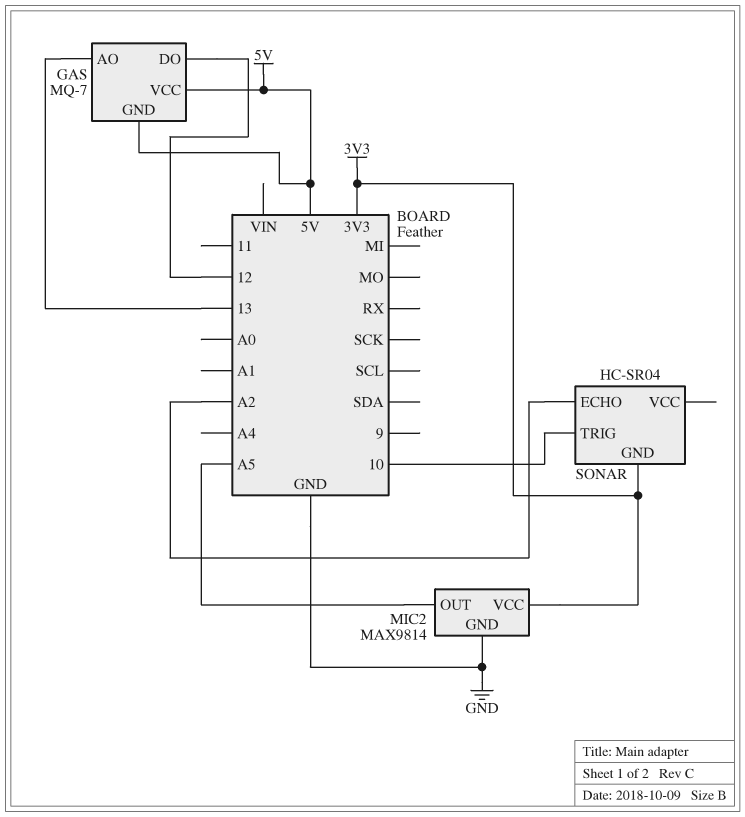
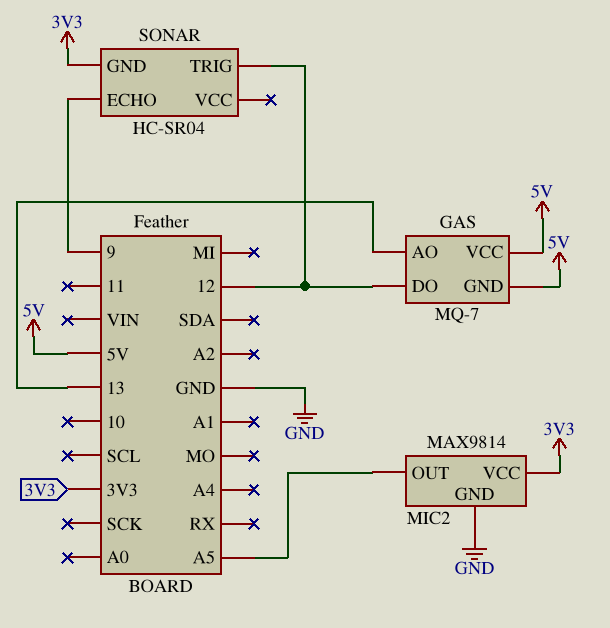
SONAR pin ECHO: A2 -> 9
SONAR pin TRIG: 10 -> 12

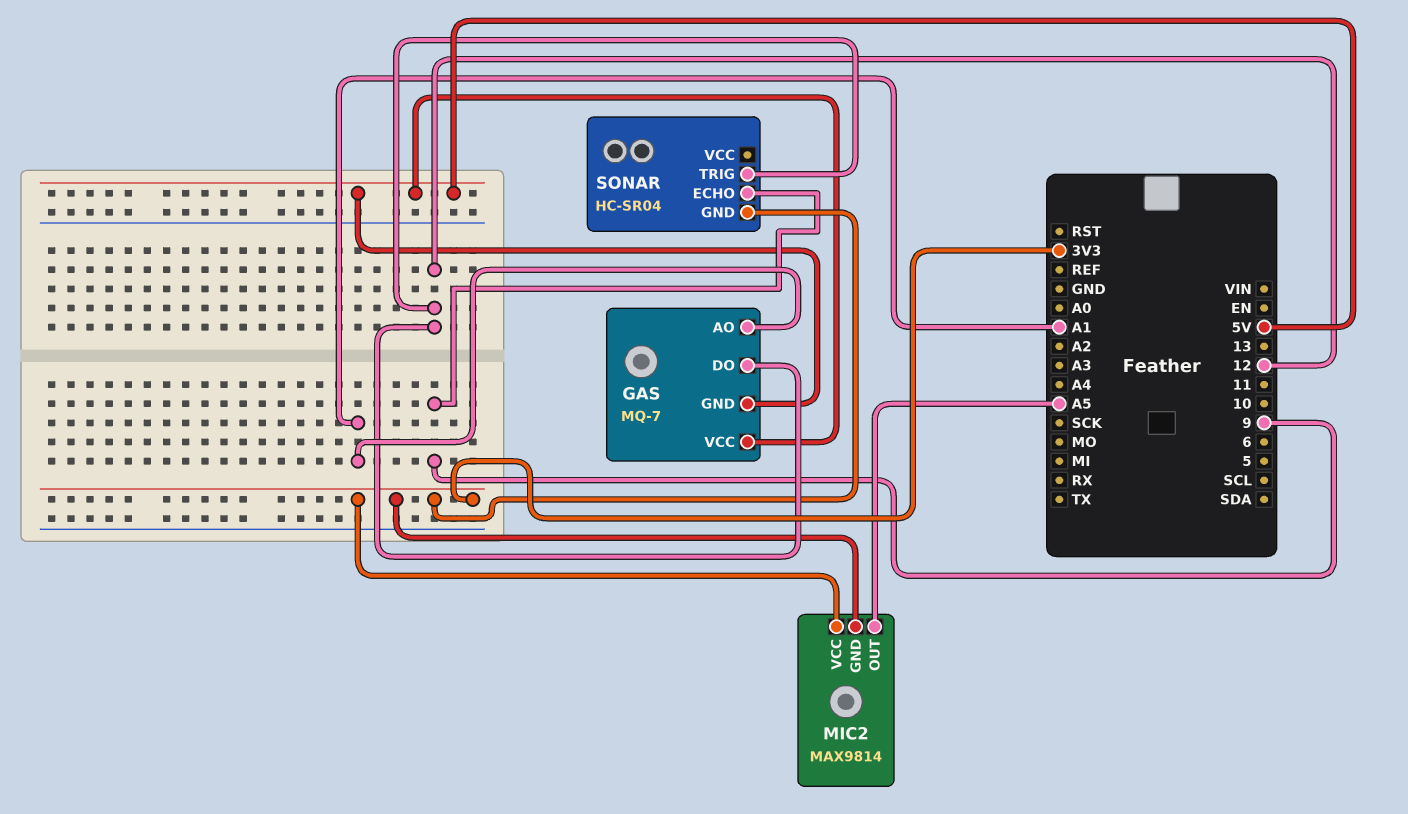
GAS pin AO: 13 -> A1
MIC2 pin GND: GND -> 3V3

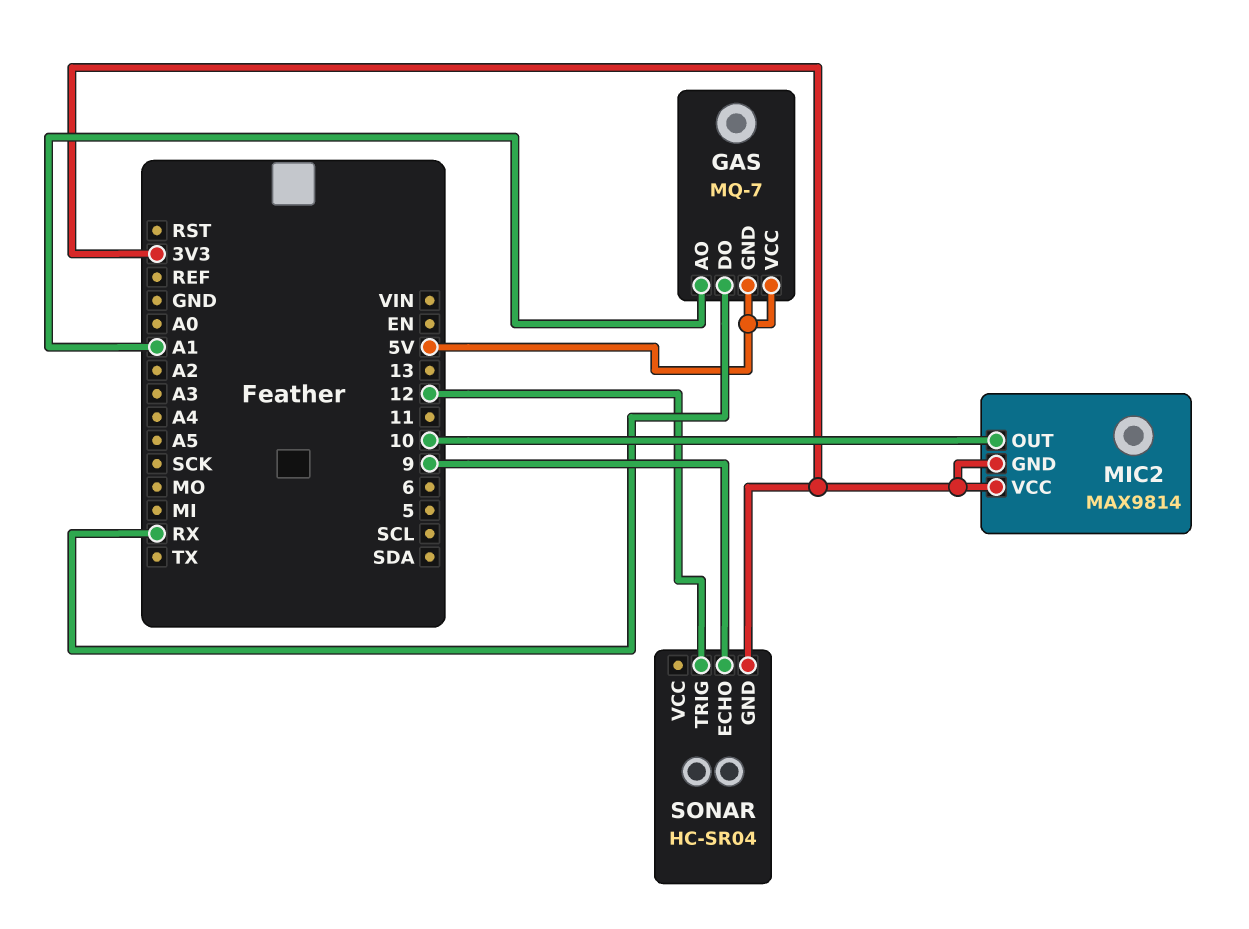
GAS pin DO: 12 -> RX
MIC2 pin OUT: A5 -> 10

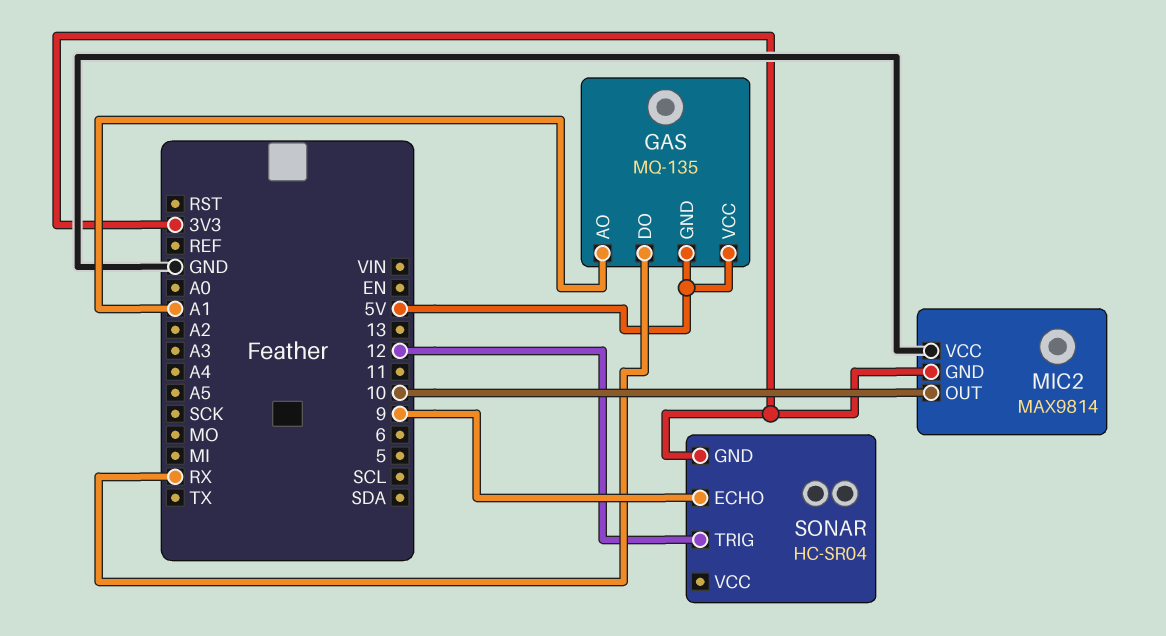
GAS: MQ-7 -> MQ-135
MIC2 pin VCC: 3V3 -> GND

